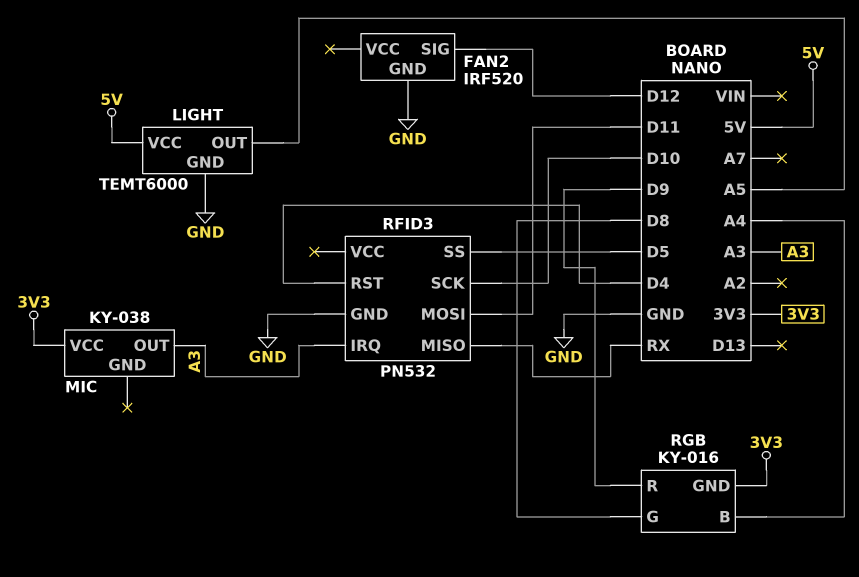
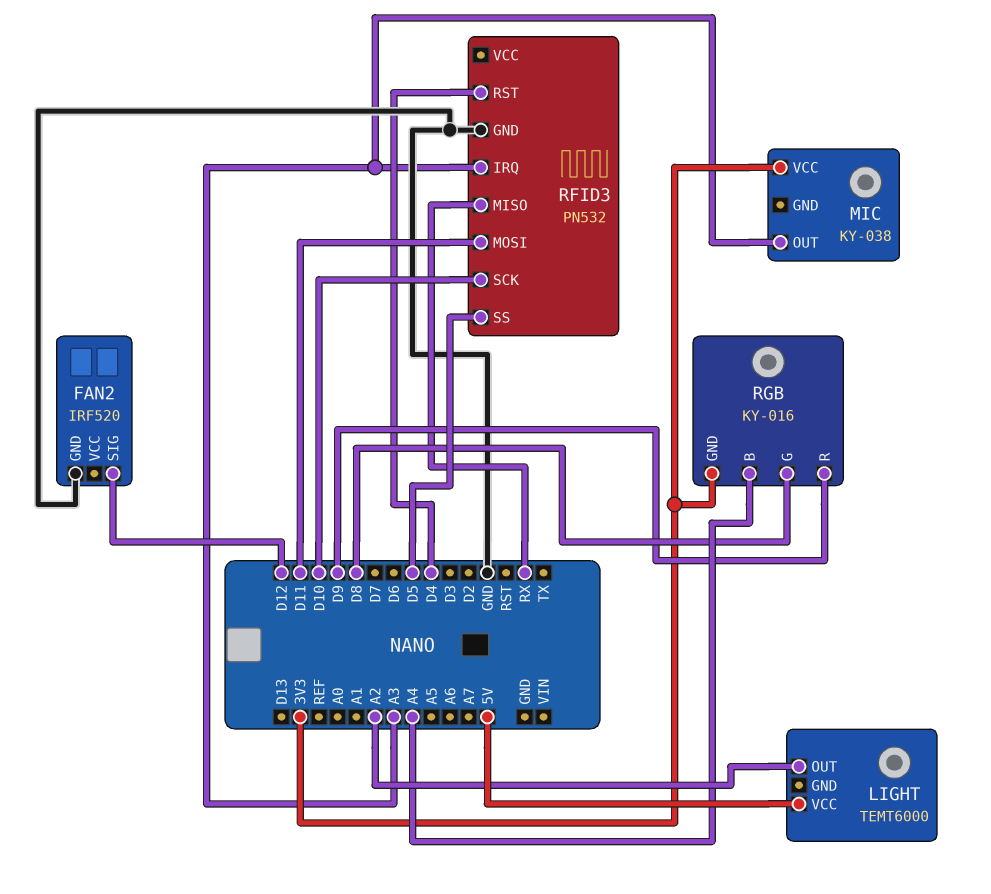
LIGHT pin GND: GND -> none
LIGHT pin OUT: A5 -> A2

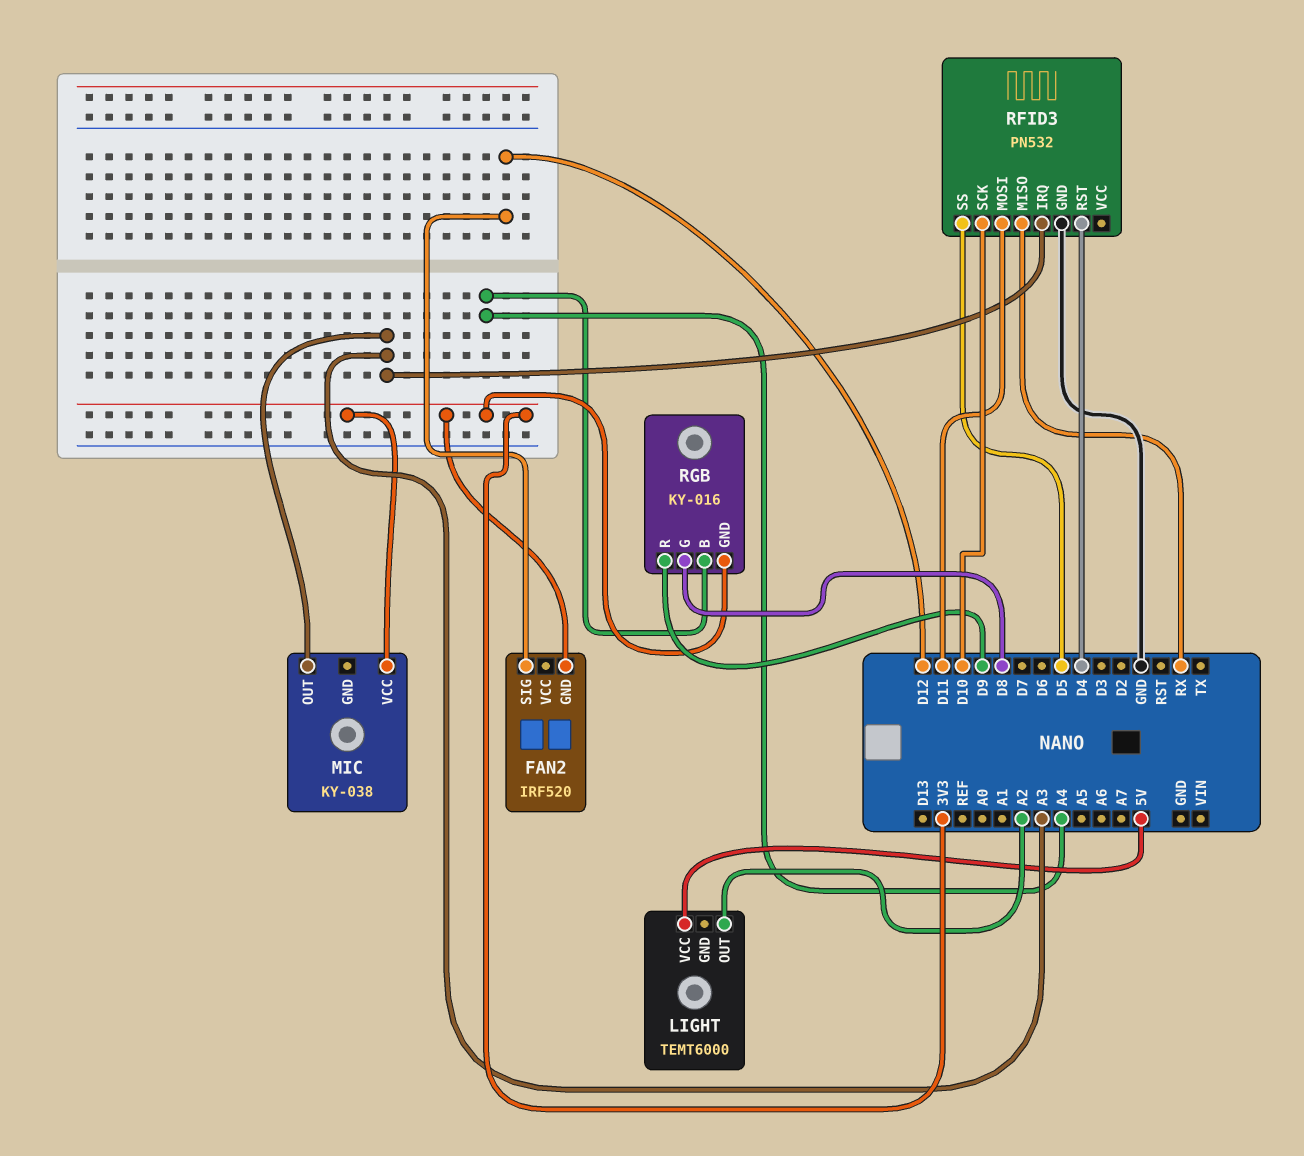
FAN2 pin GND: GND -> 3V3

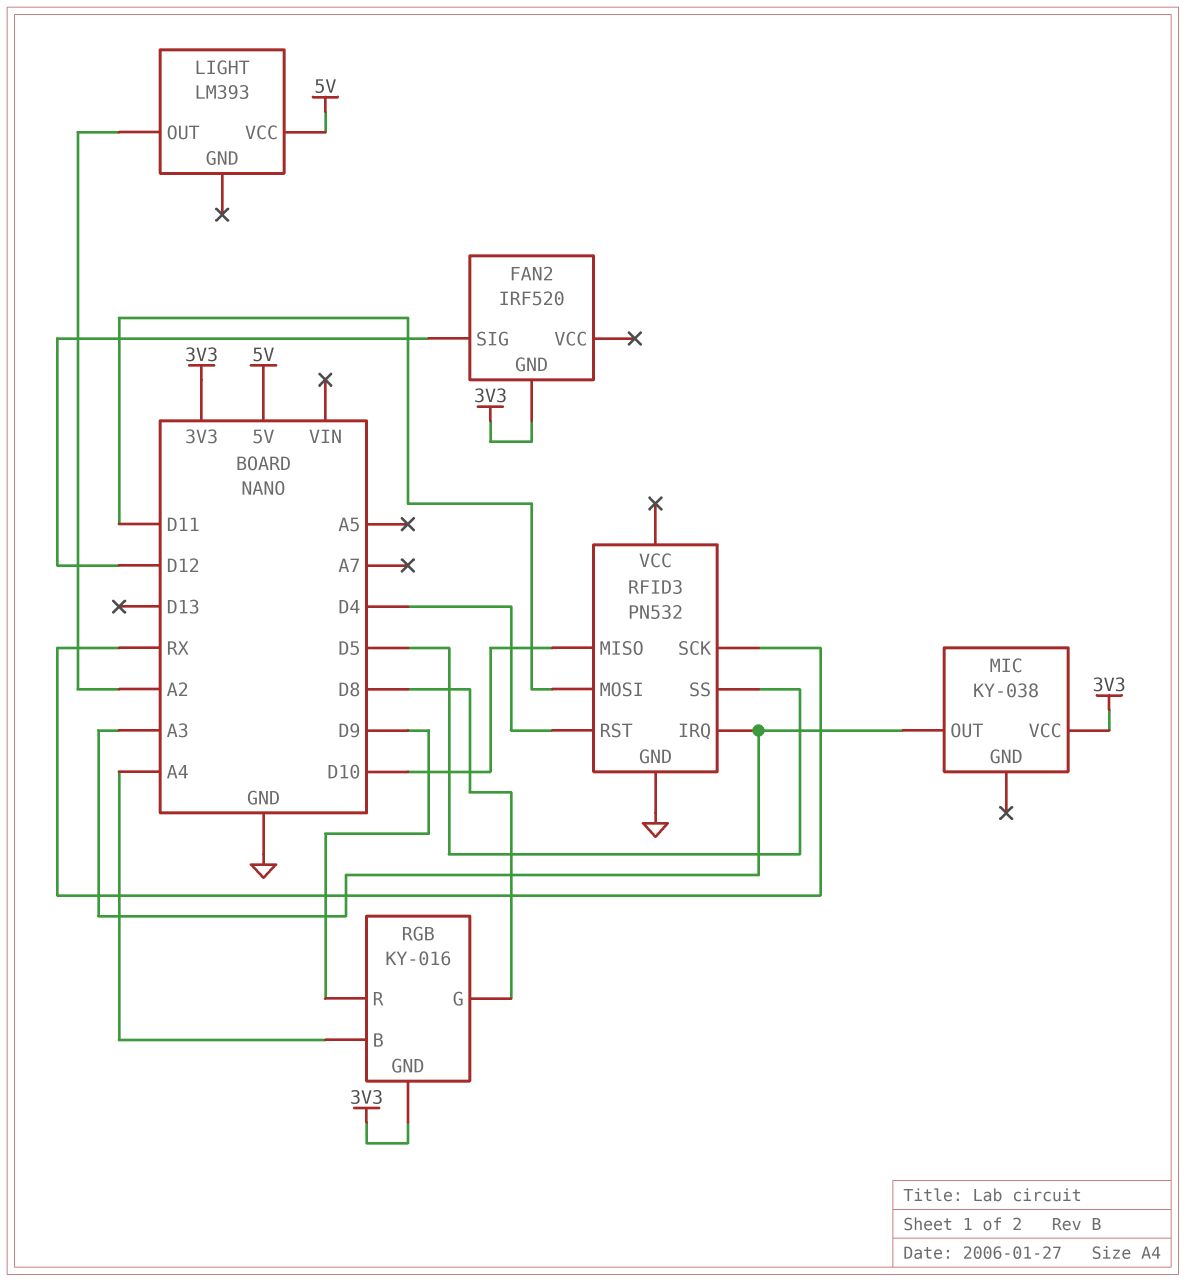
LIGHT: TEMT6000 -> LM393
RFID3 pin MISO: RX -> D10
RFID3 pin SCK: D10 -> RX

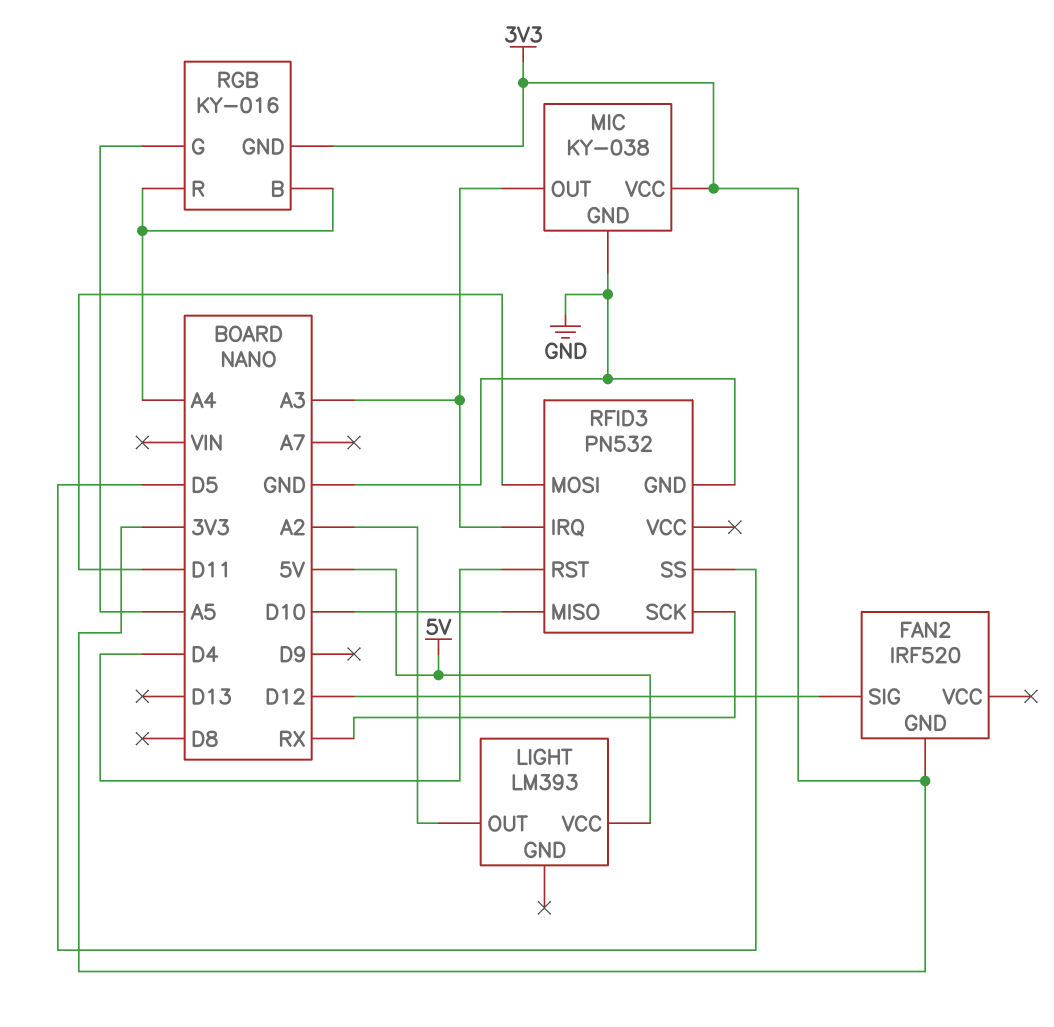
MIC pin GND: none -> GND
RGB pin G: D8 -> A5
RGB pin R: D9 -> A4

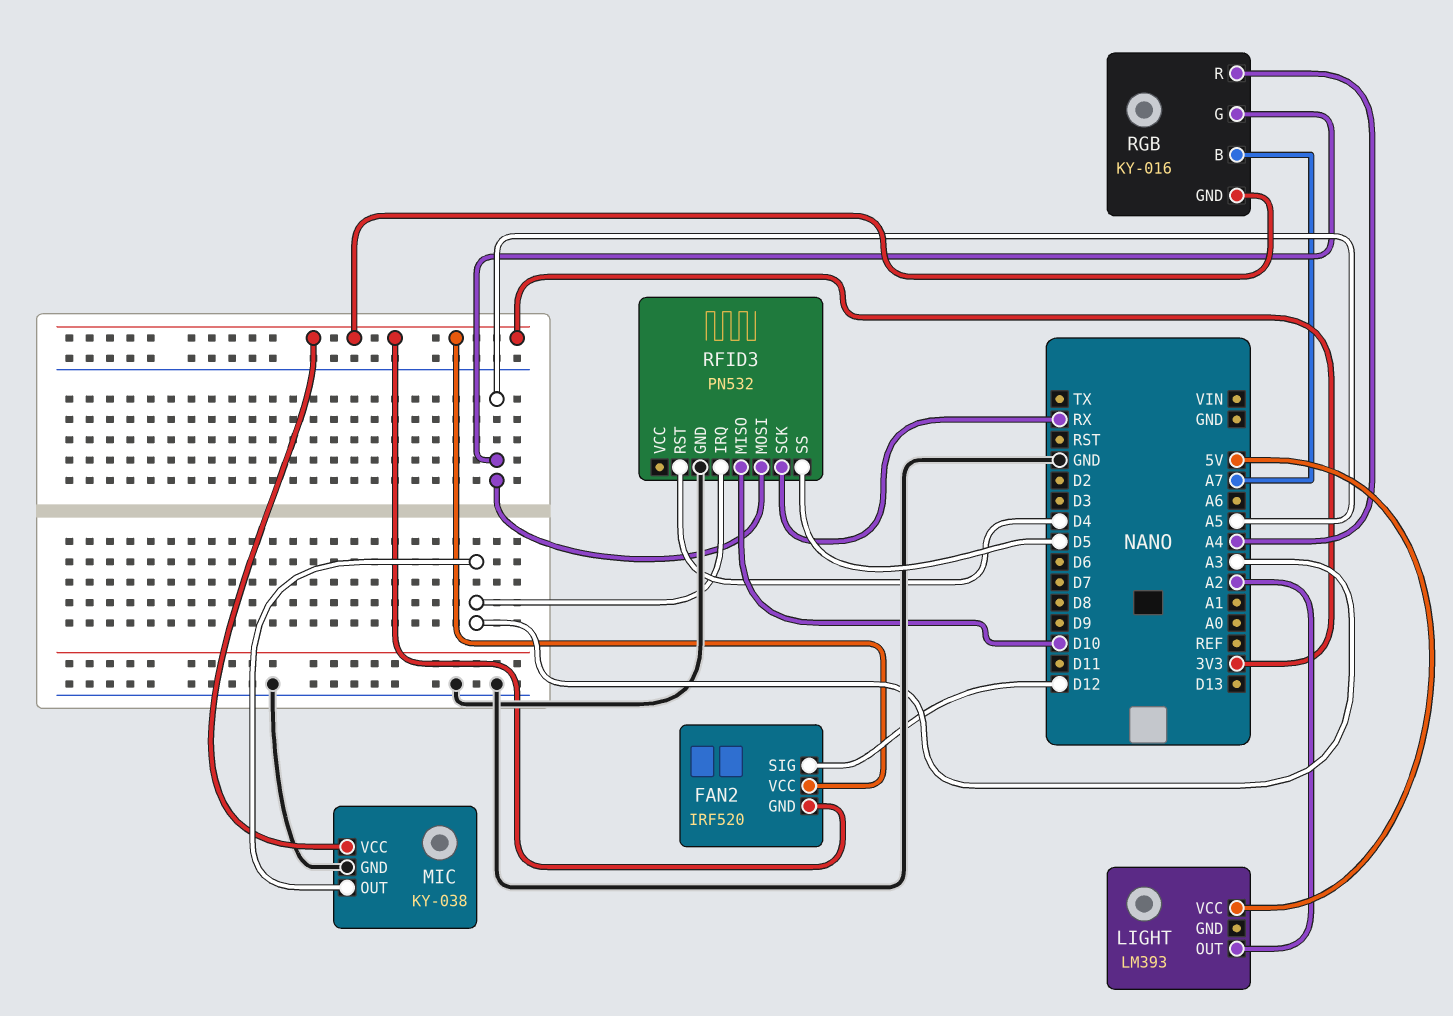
FAN2 pin VCC: none -> 3V3
RFID3 pin MOSI: D11 -> A5
RGB pin B: A4 -> A7

